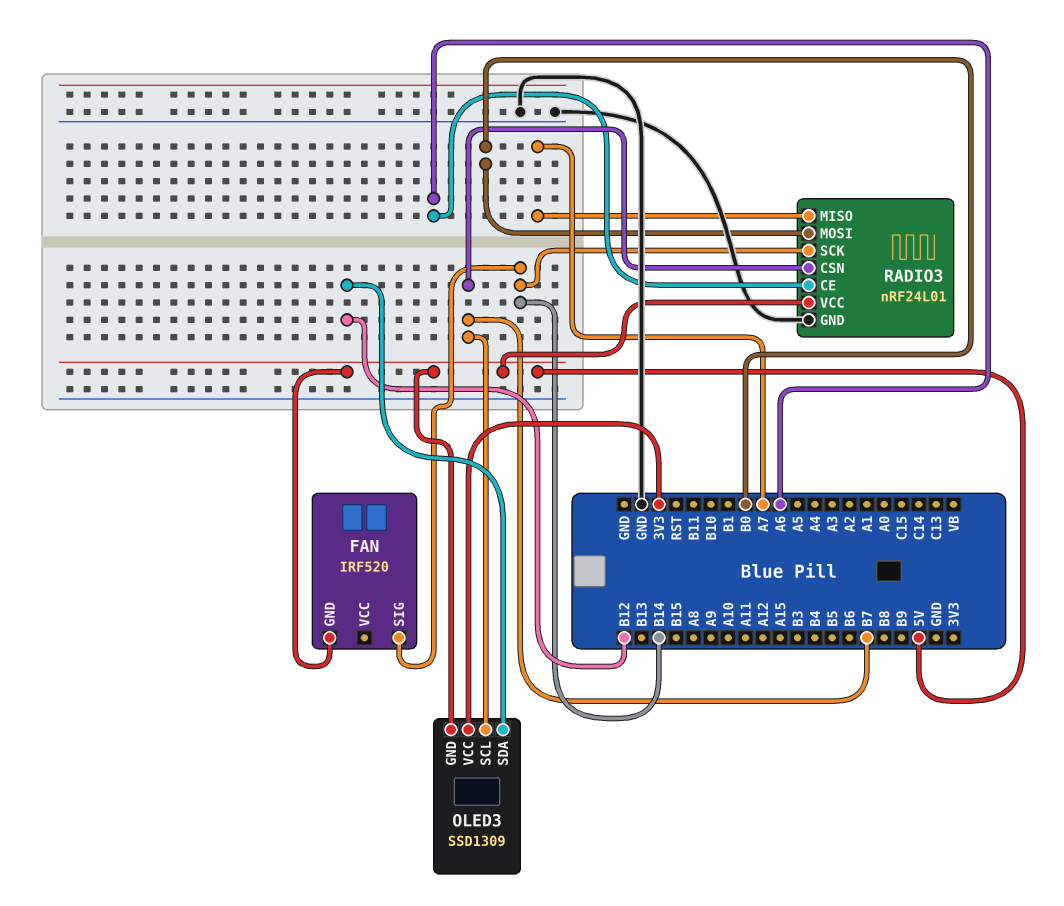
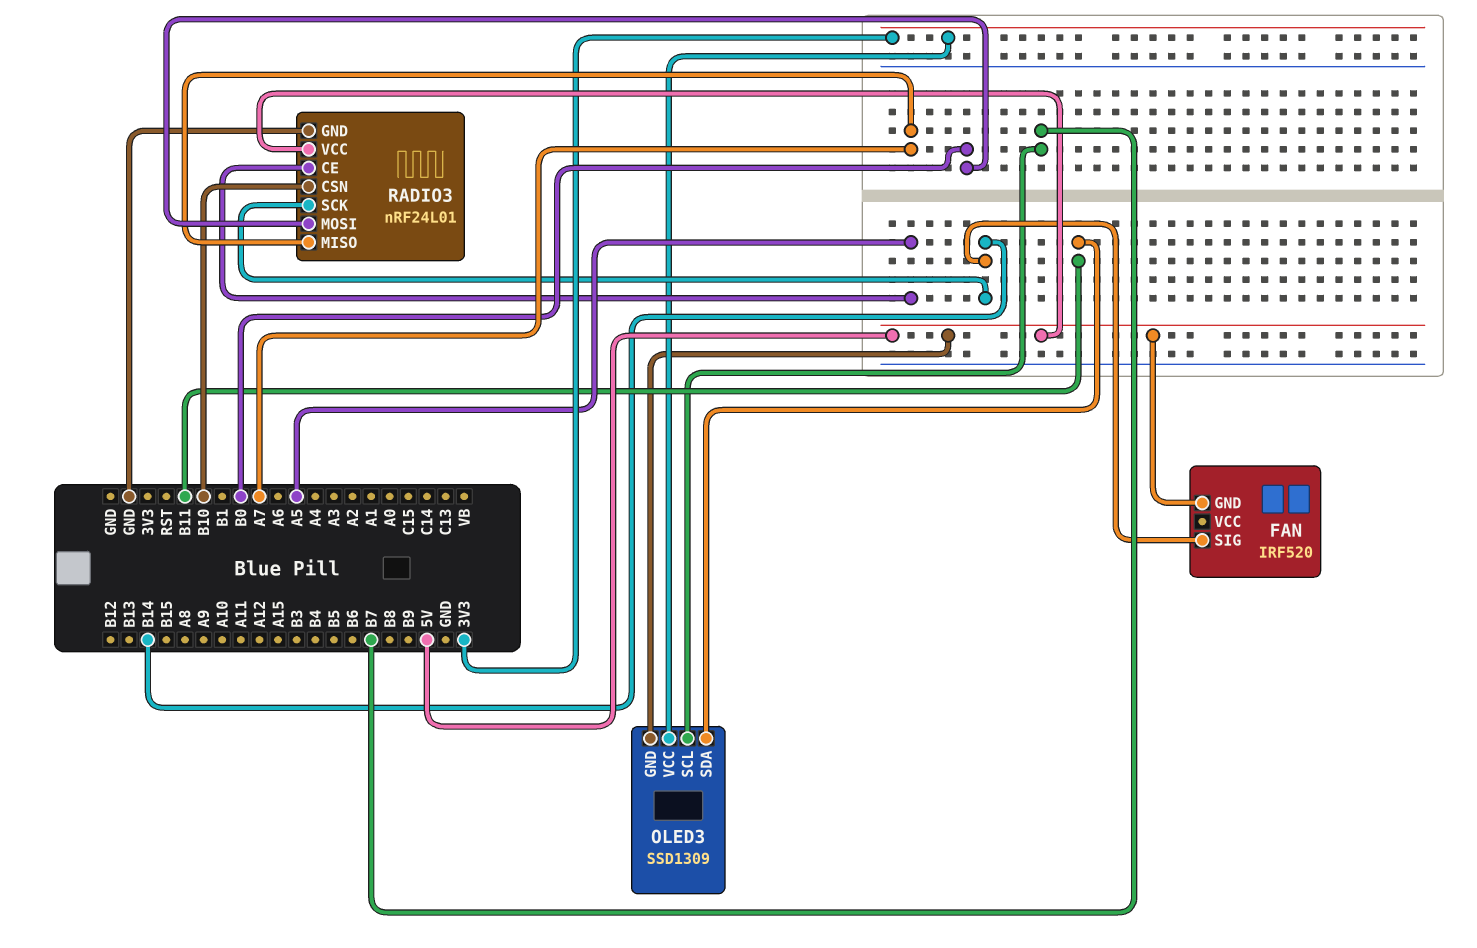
OLED3 pin SDA: B12 -> B11
RADIO3 pin CE: A6 -> A5
RADIO3 pin CSN: B7 -> B10

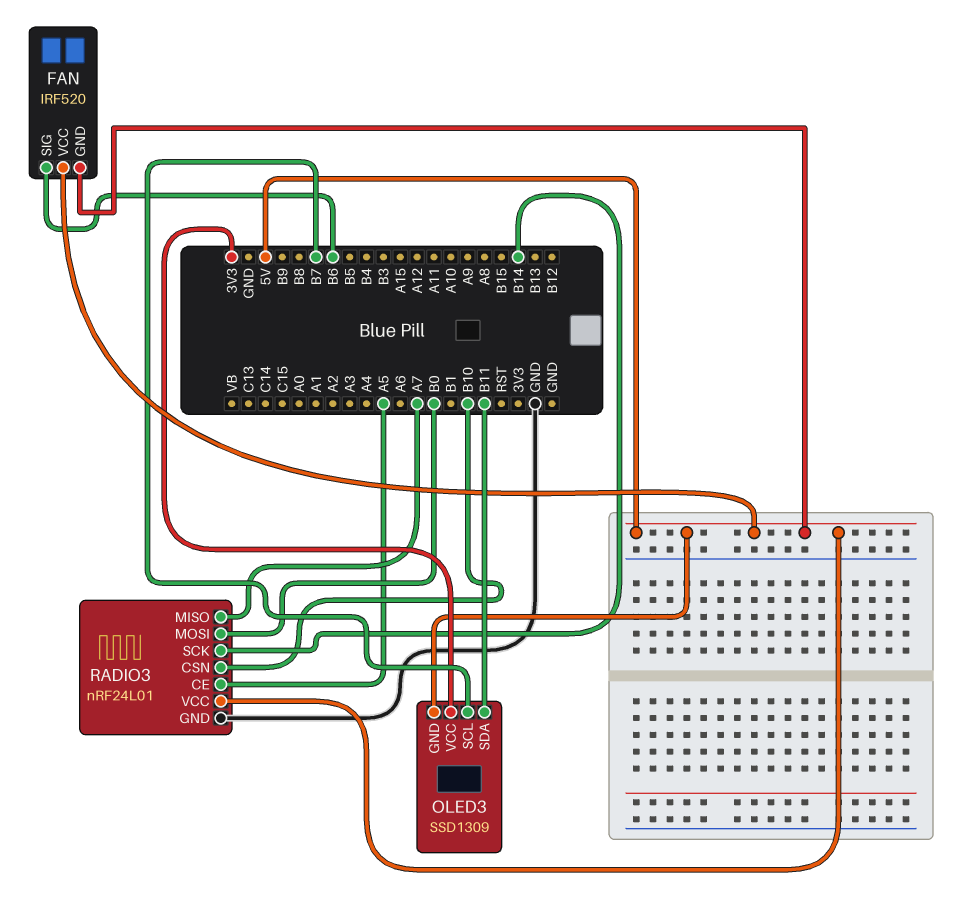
FAN pin SIG: B14 -> B6
FAN pin VCC: none -> 5V

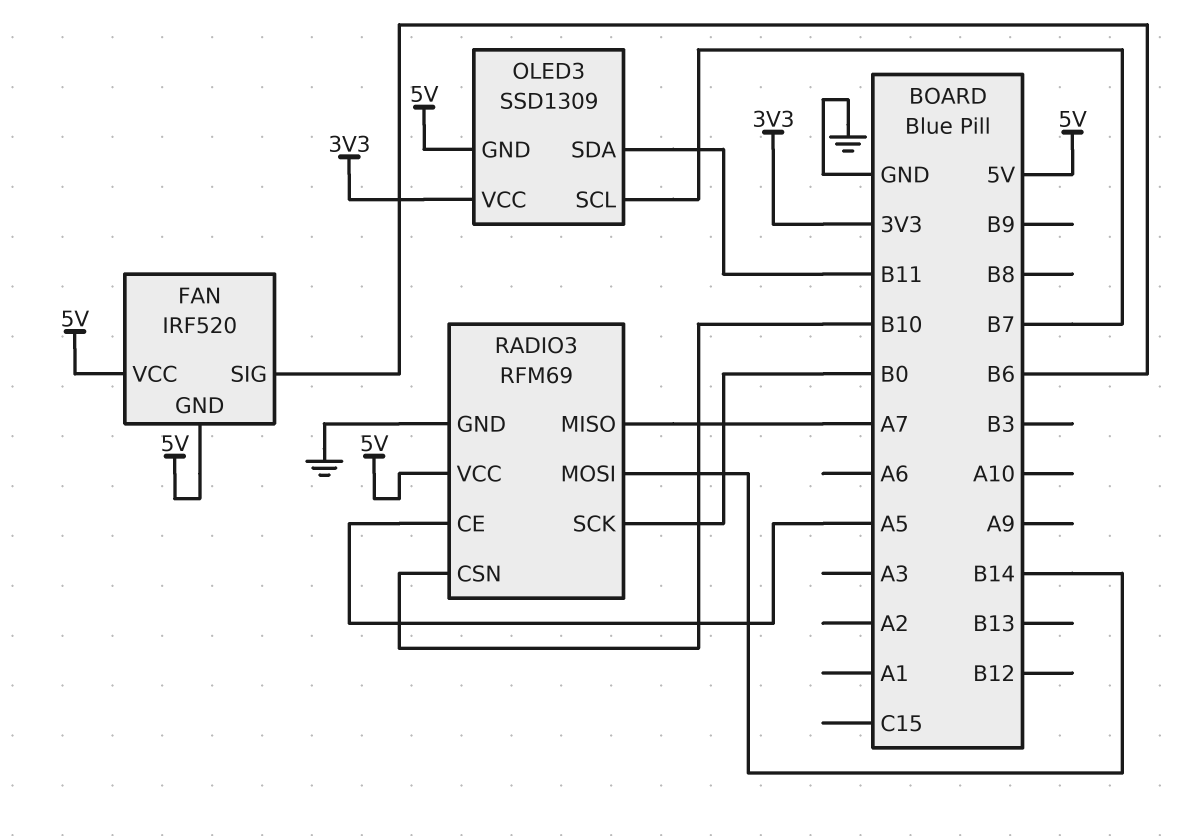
RADIO3: nRF24L01 -> RFM69
RADIO3 pin MOSI: B0 -> B14
RADIO3 pin SCK: B14 -> B0

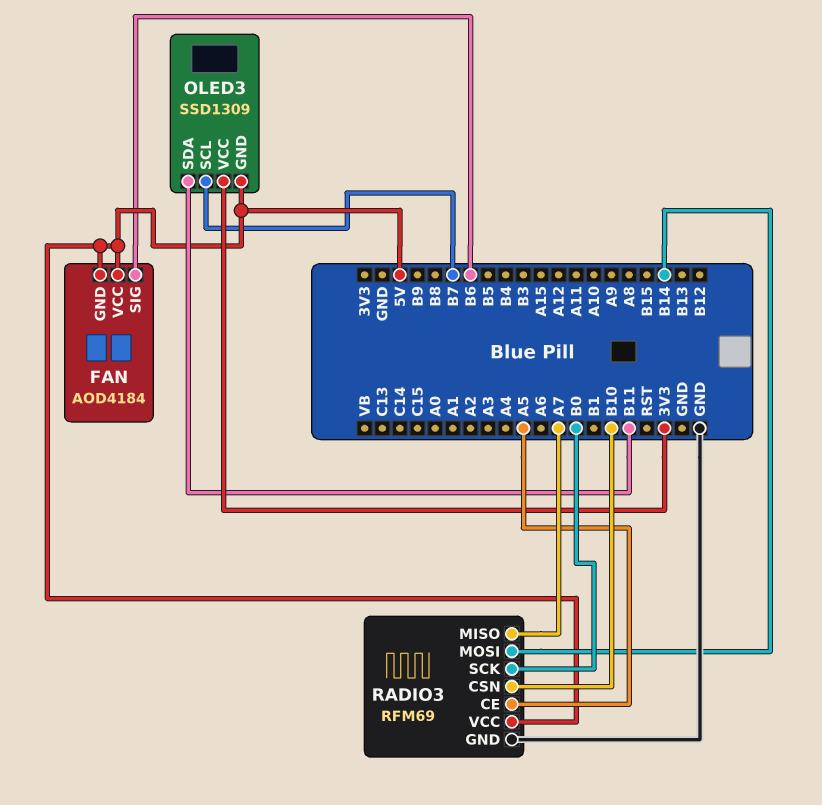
FAN: IRF520 -> AOD4184

